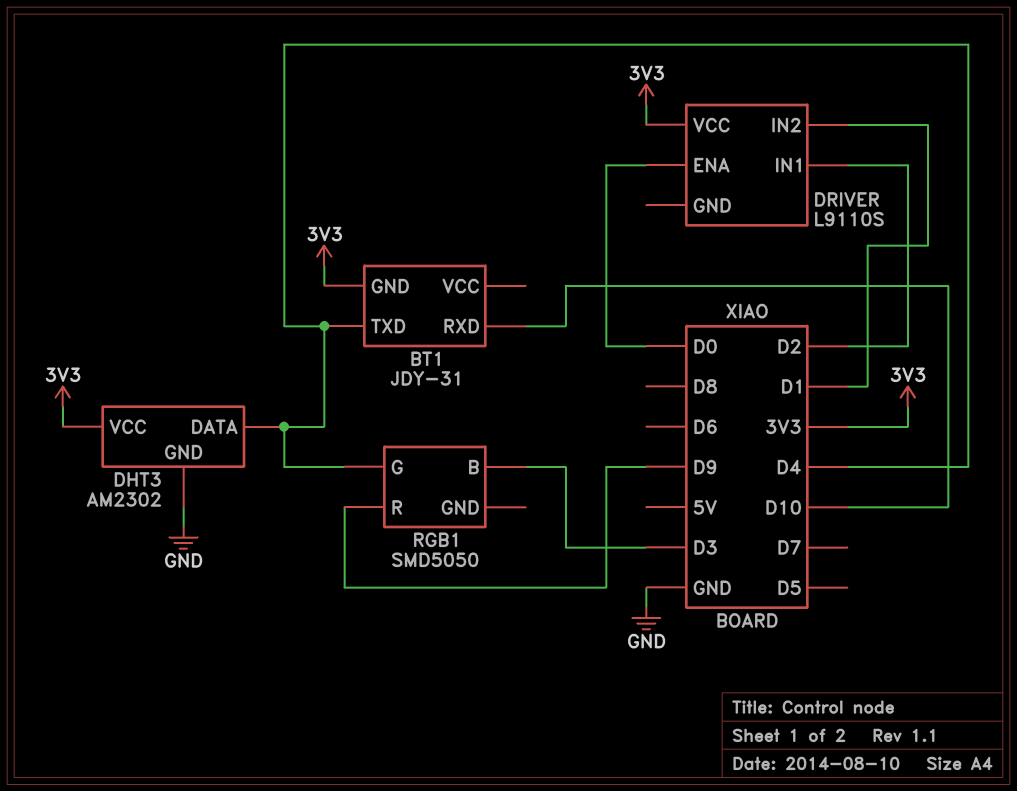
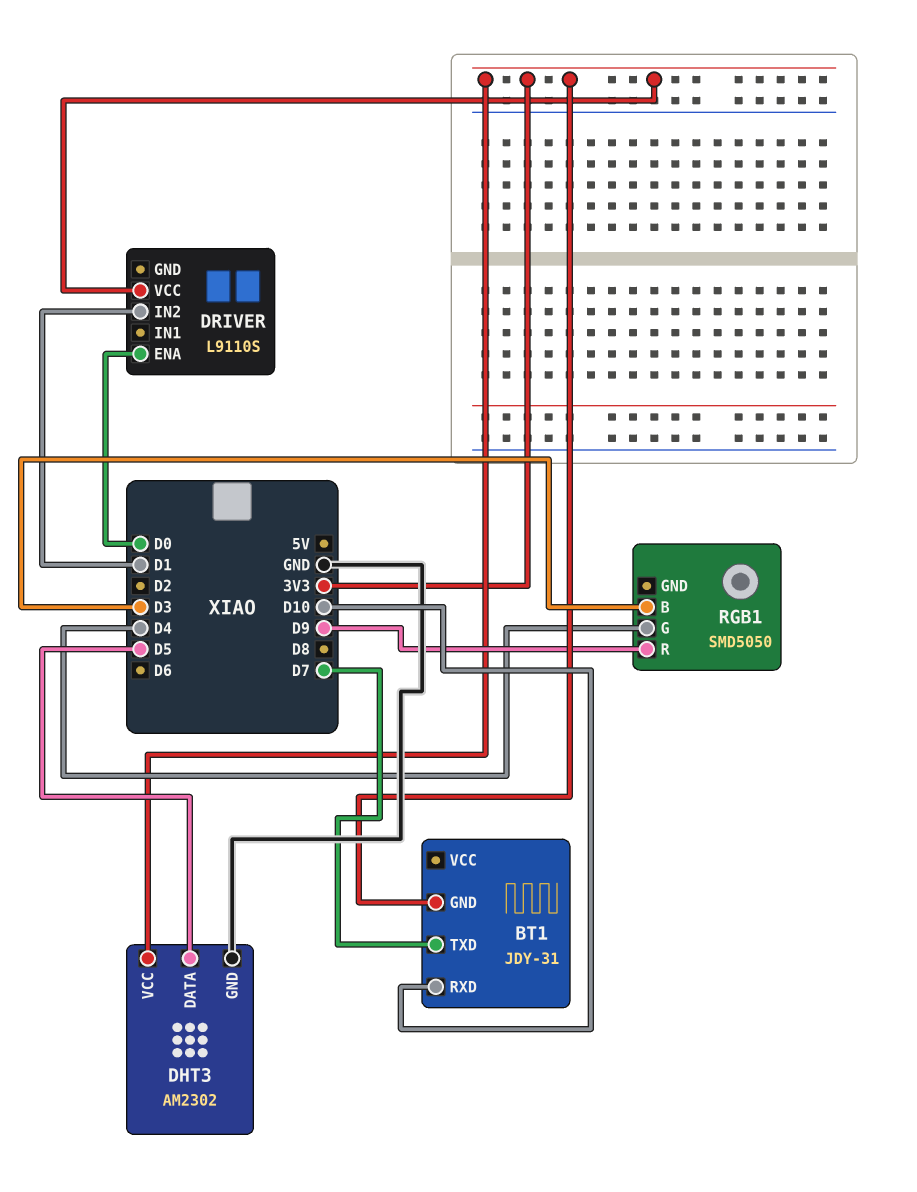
BT1 pin TXD: D4 -> D7
DHT3 pin DATA: D4 -> D5
DRIVER pin IN1: D2 -> none

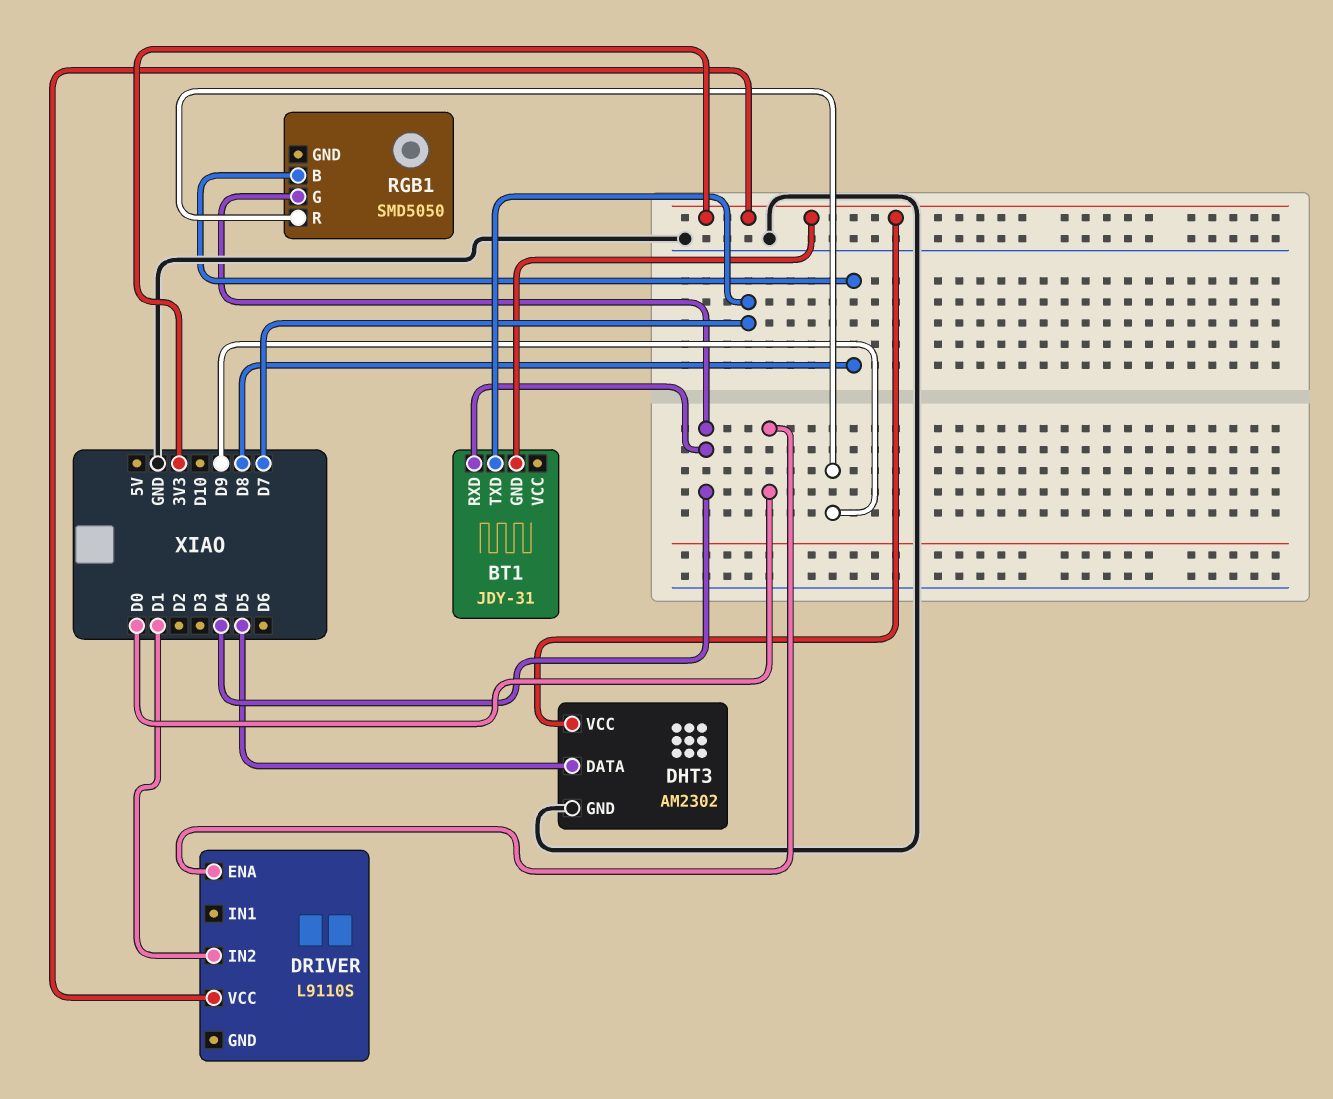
BT1 pin RXD: D10 -> D4
RGB1 pin B: D3 -> D8

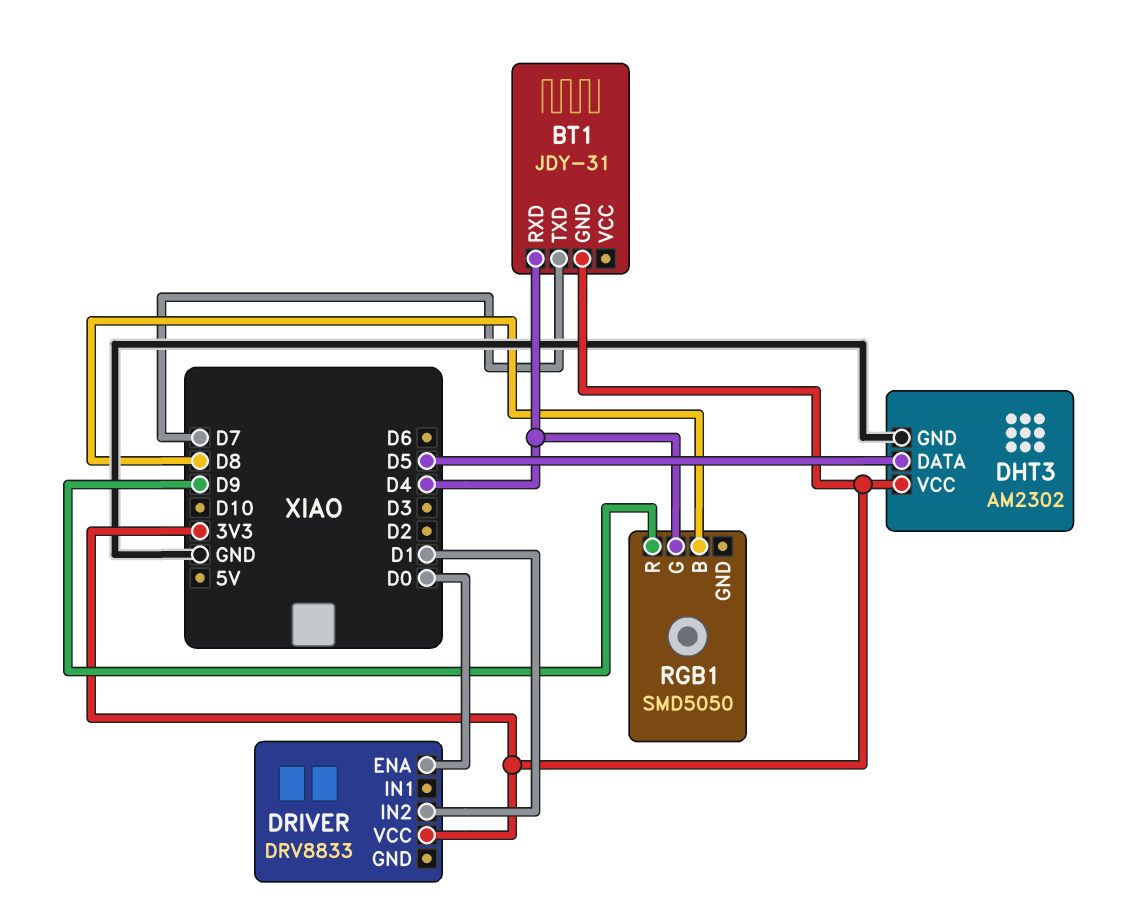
DRIVER: L9110S -> DRV8833

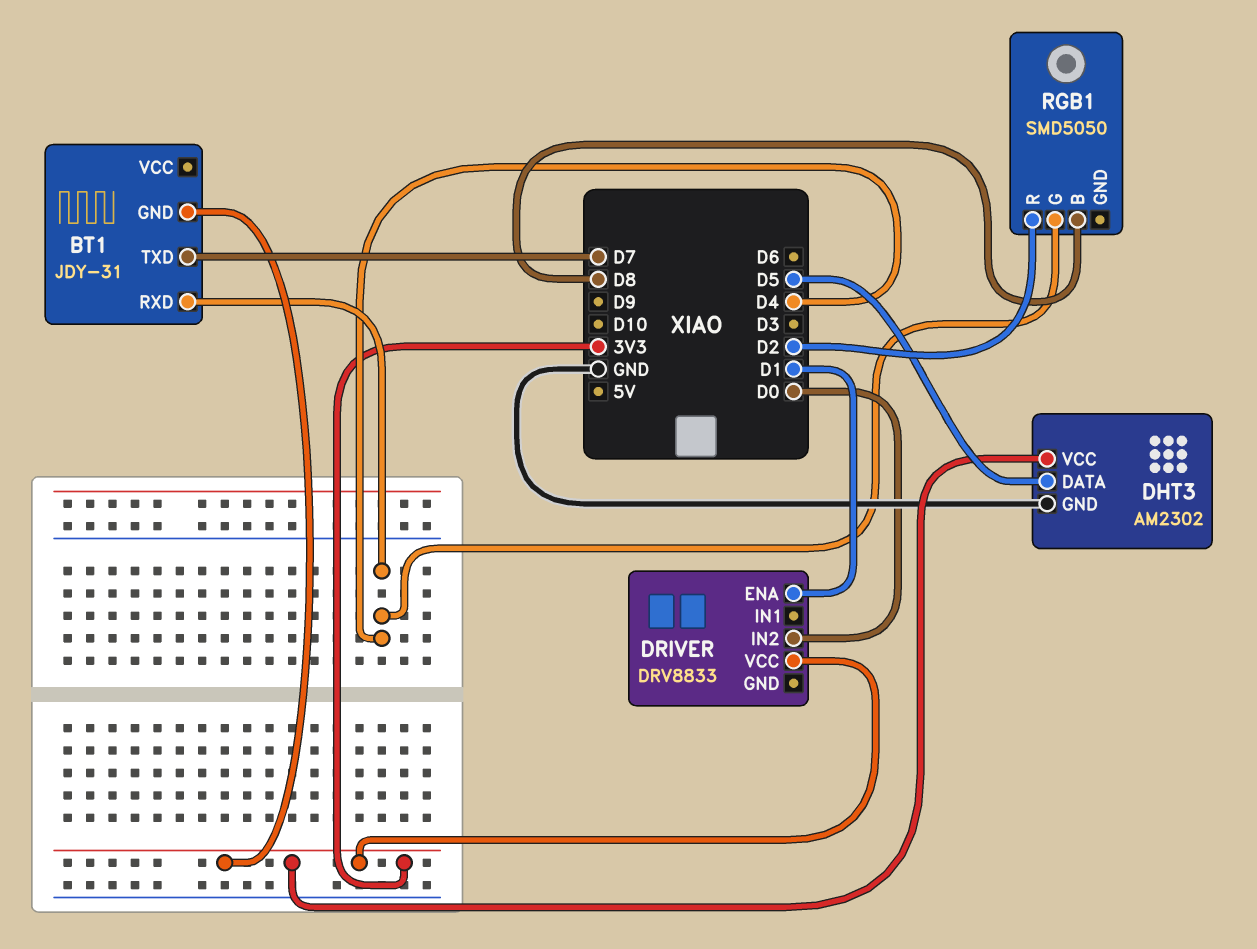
DRIVER pin ENA: D0 -> D1
DRIVER pin IN2: D1 -> D0
RGB1 pin R: D9 -> D2

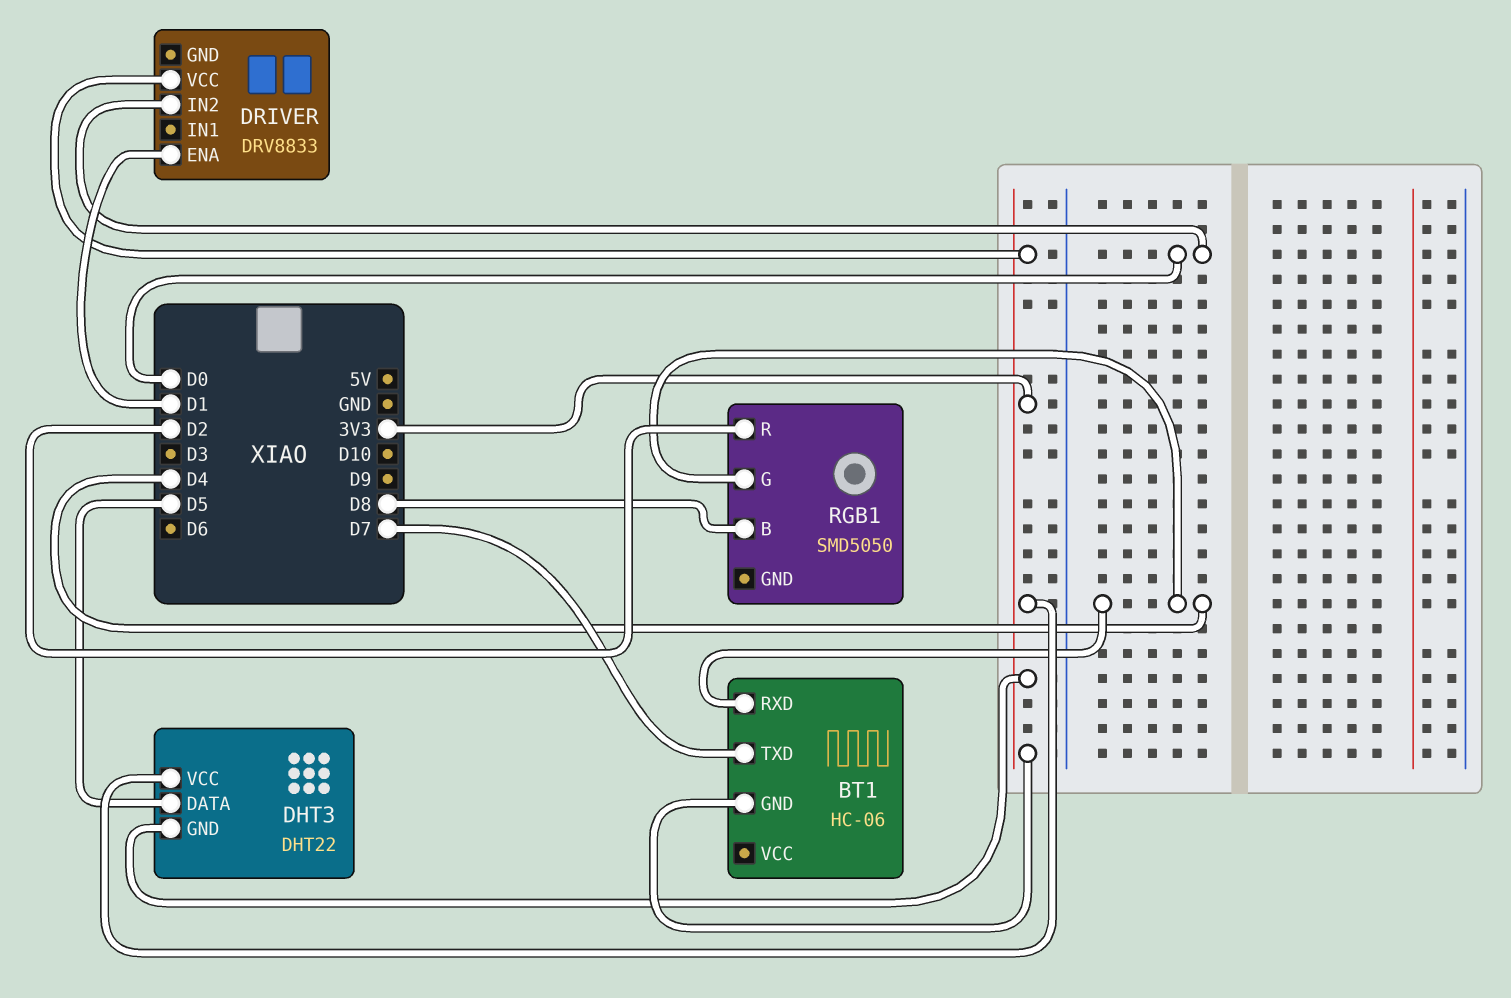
BT1: JDY-31 -> HC-06
DHT3: AM2302 -> DHT22
DHT3 pin GND: GND -> 3V3

